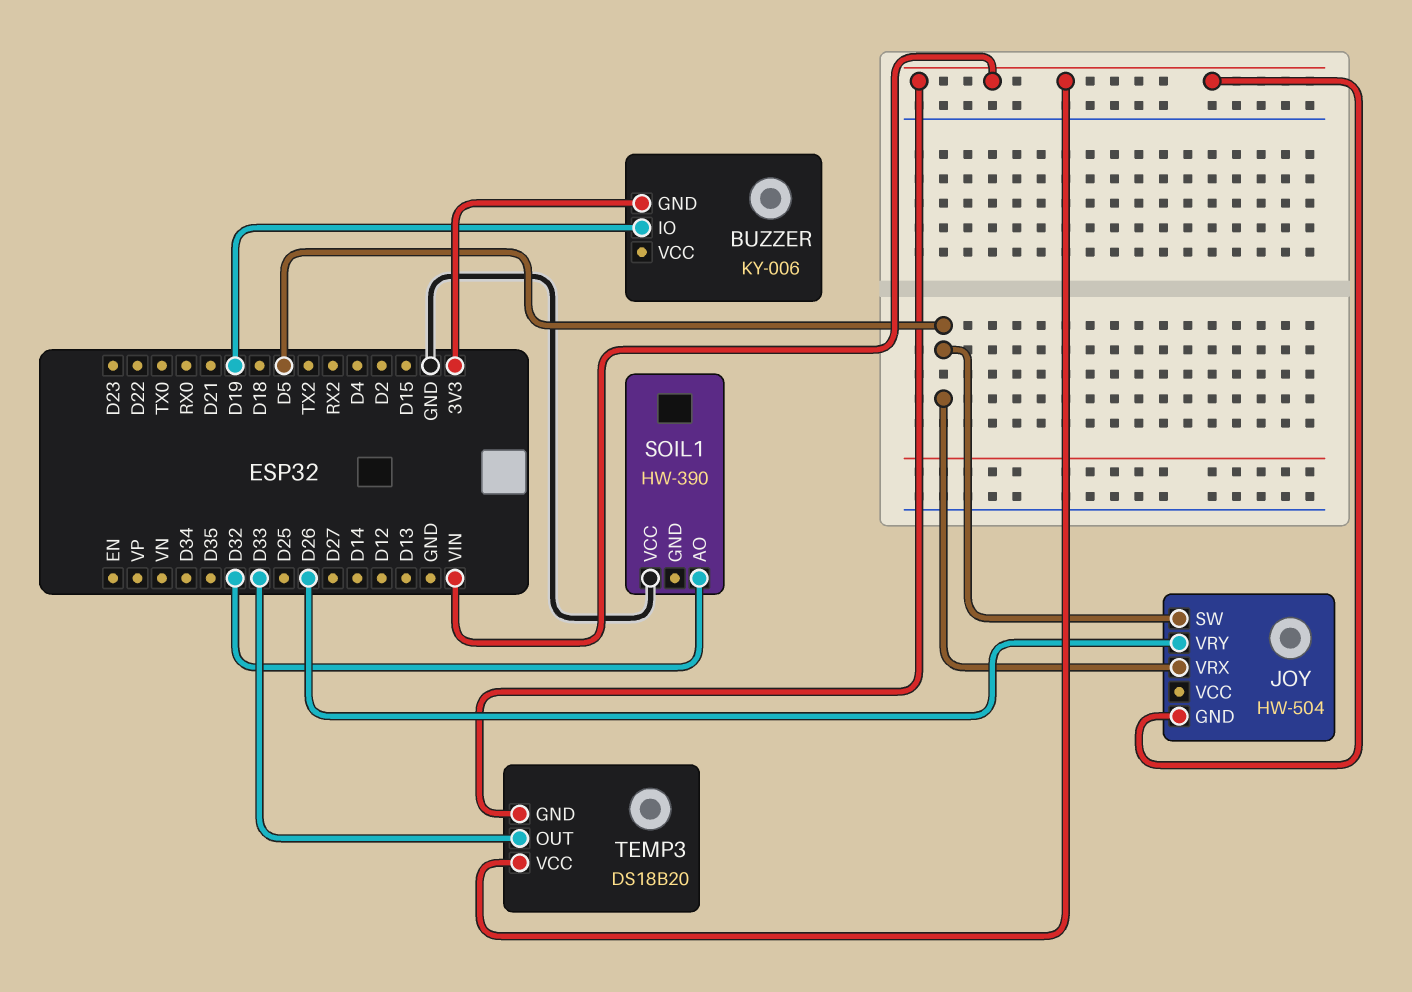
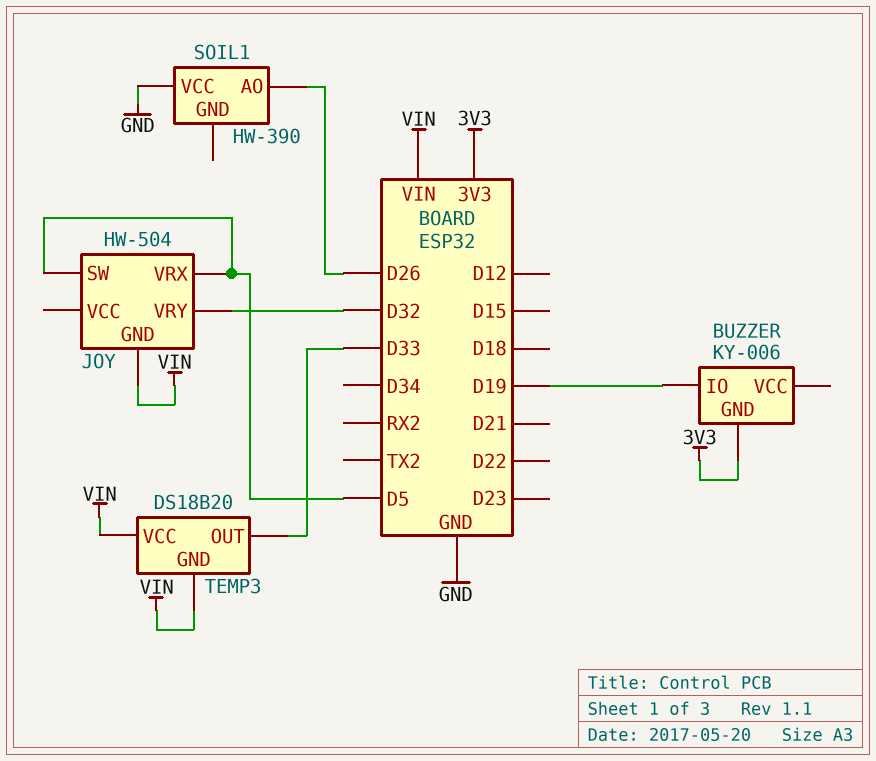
JOY pin VRY: D26 -> D32
SOIL1 pin AO: D32 -> D26

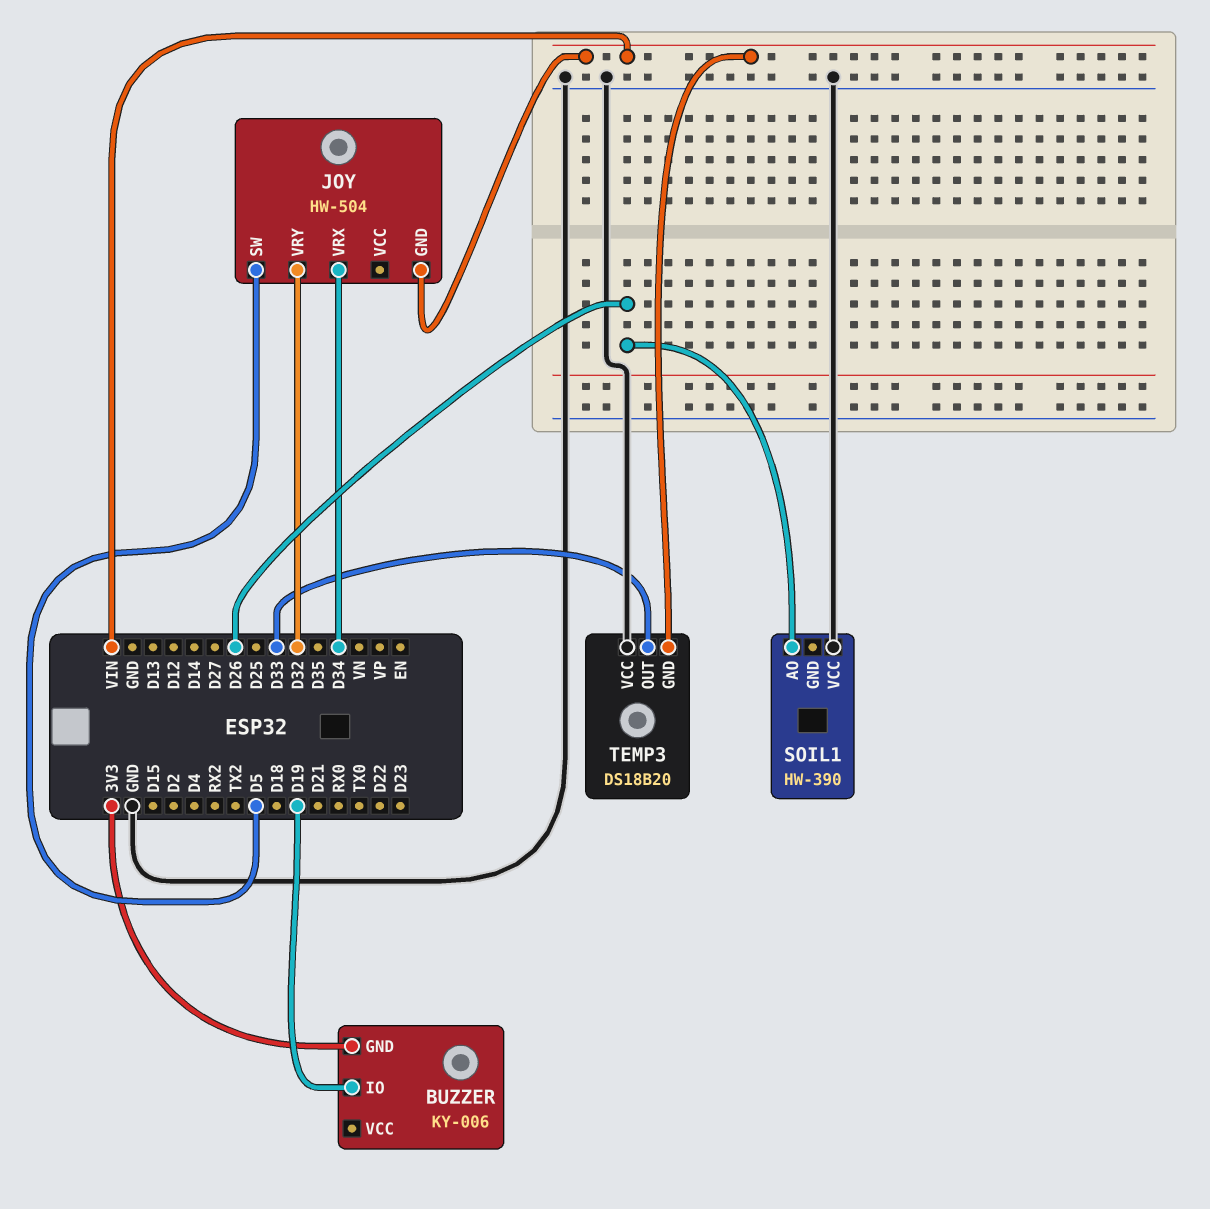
JOY pin VRX: D5 -> D34
TEMP3 pin VCC: VIN -> GND

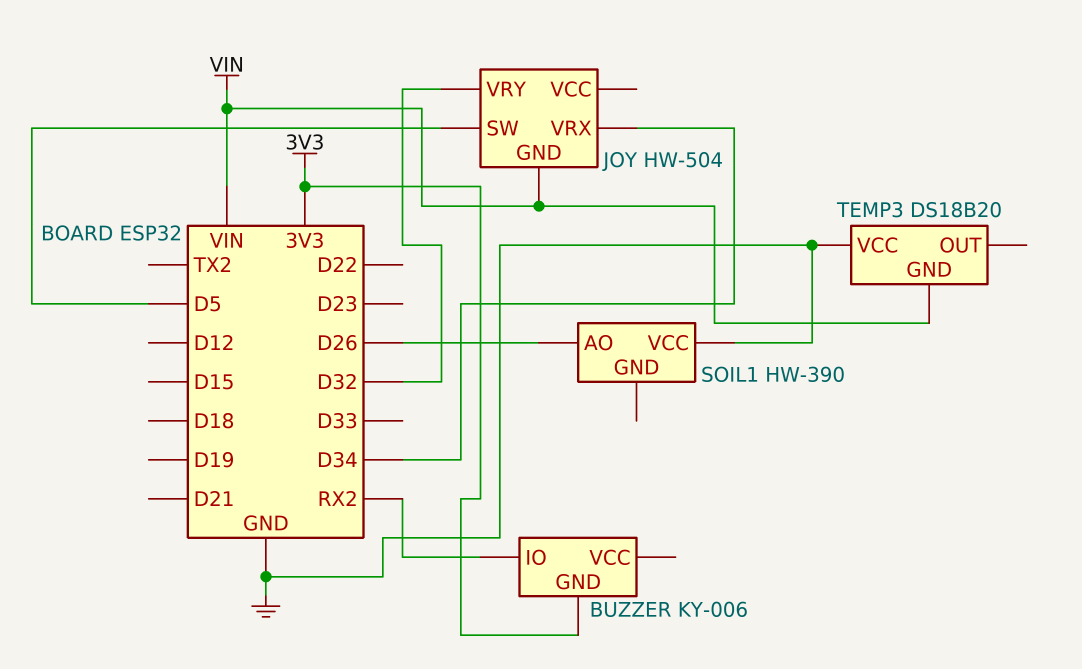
BUZZER pin IO: D19 -> RX2
TEMP3 pin OUT: D33 -> none

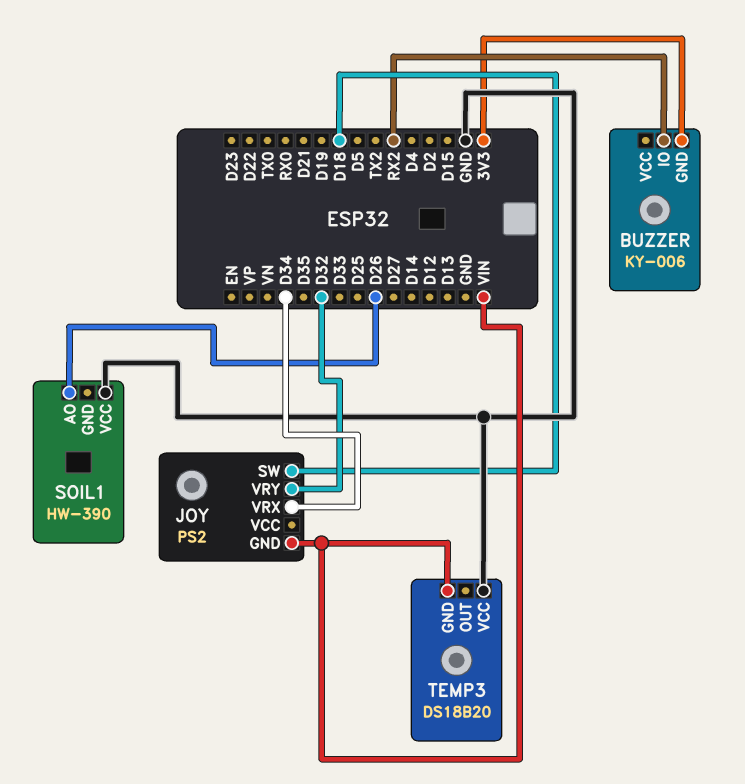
JOY: HW-504 -> PS2
JOY pin SW: D5 -> D18

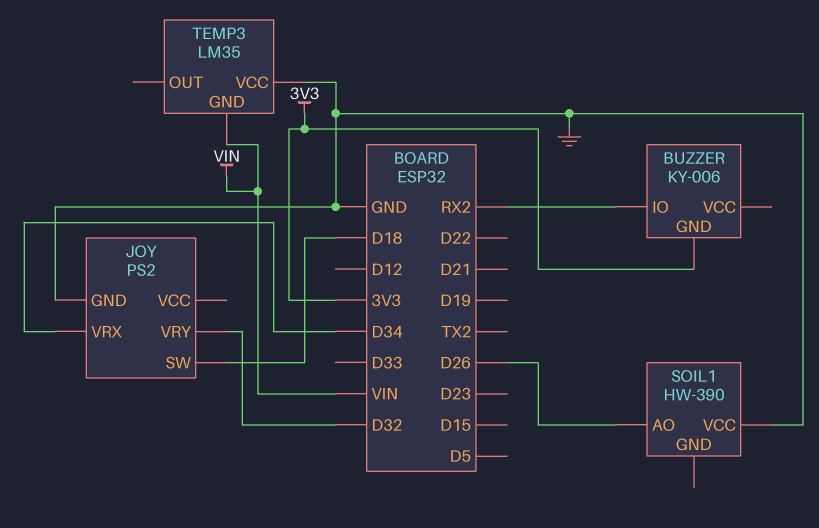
JOY pin GND: VIN -> GND
TEMP3: DS18B20 -> LM35

